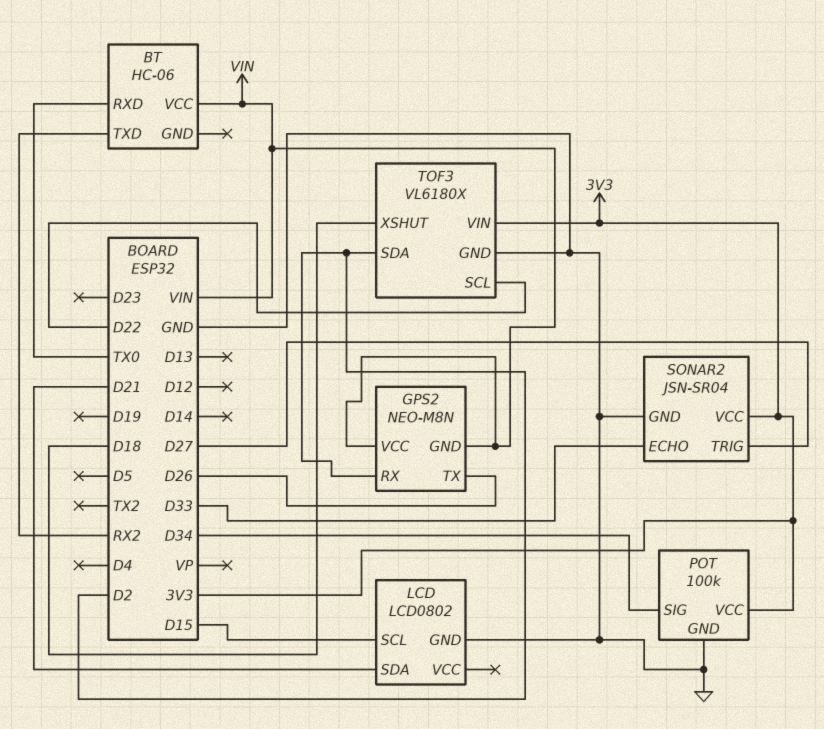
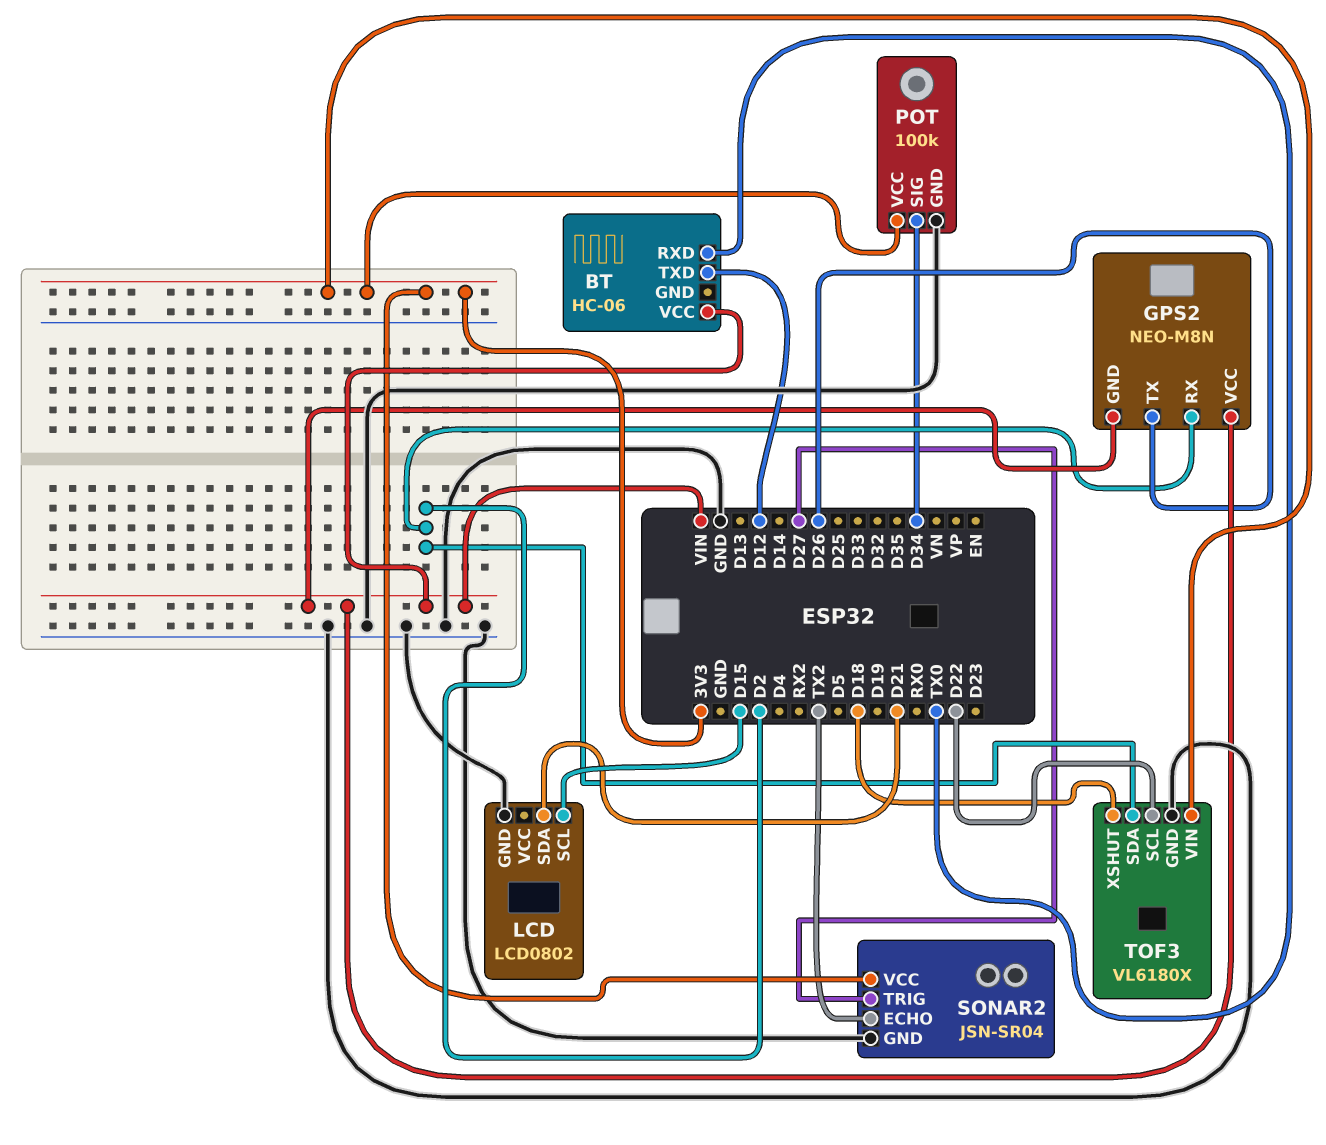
BT pin TXD: RX2 -> D12
SONAR2 pin ECHO: D33 -> TX2

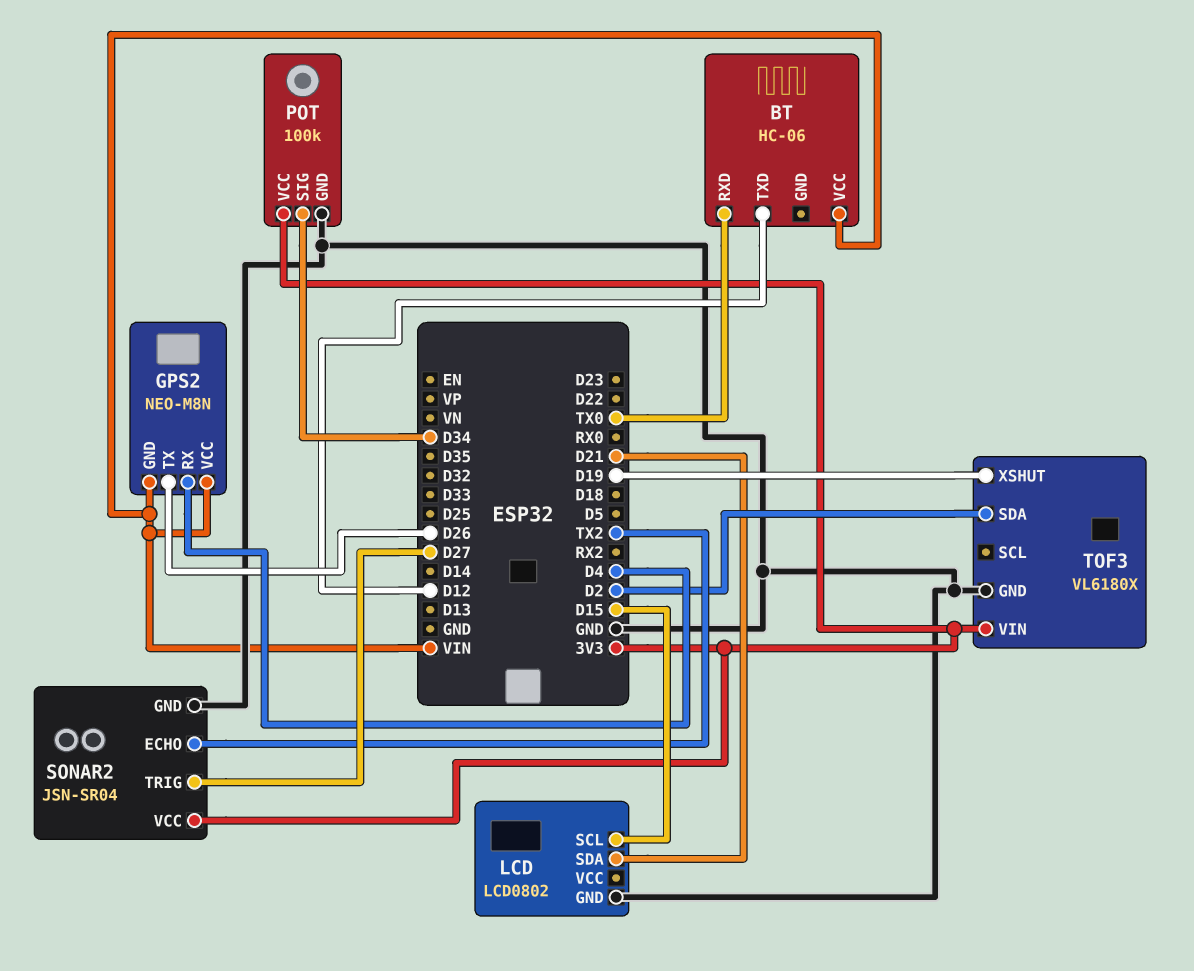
GPS2 pin RX: D2 -> D4
TOF3 pin SCL: D22 -> none
TOF3 pin XSHUT: D18 -> D19

